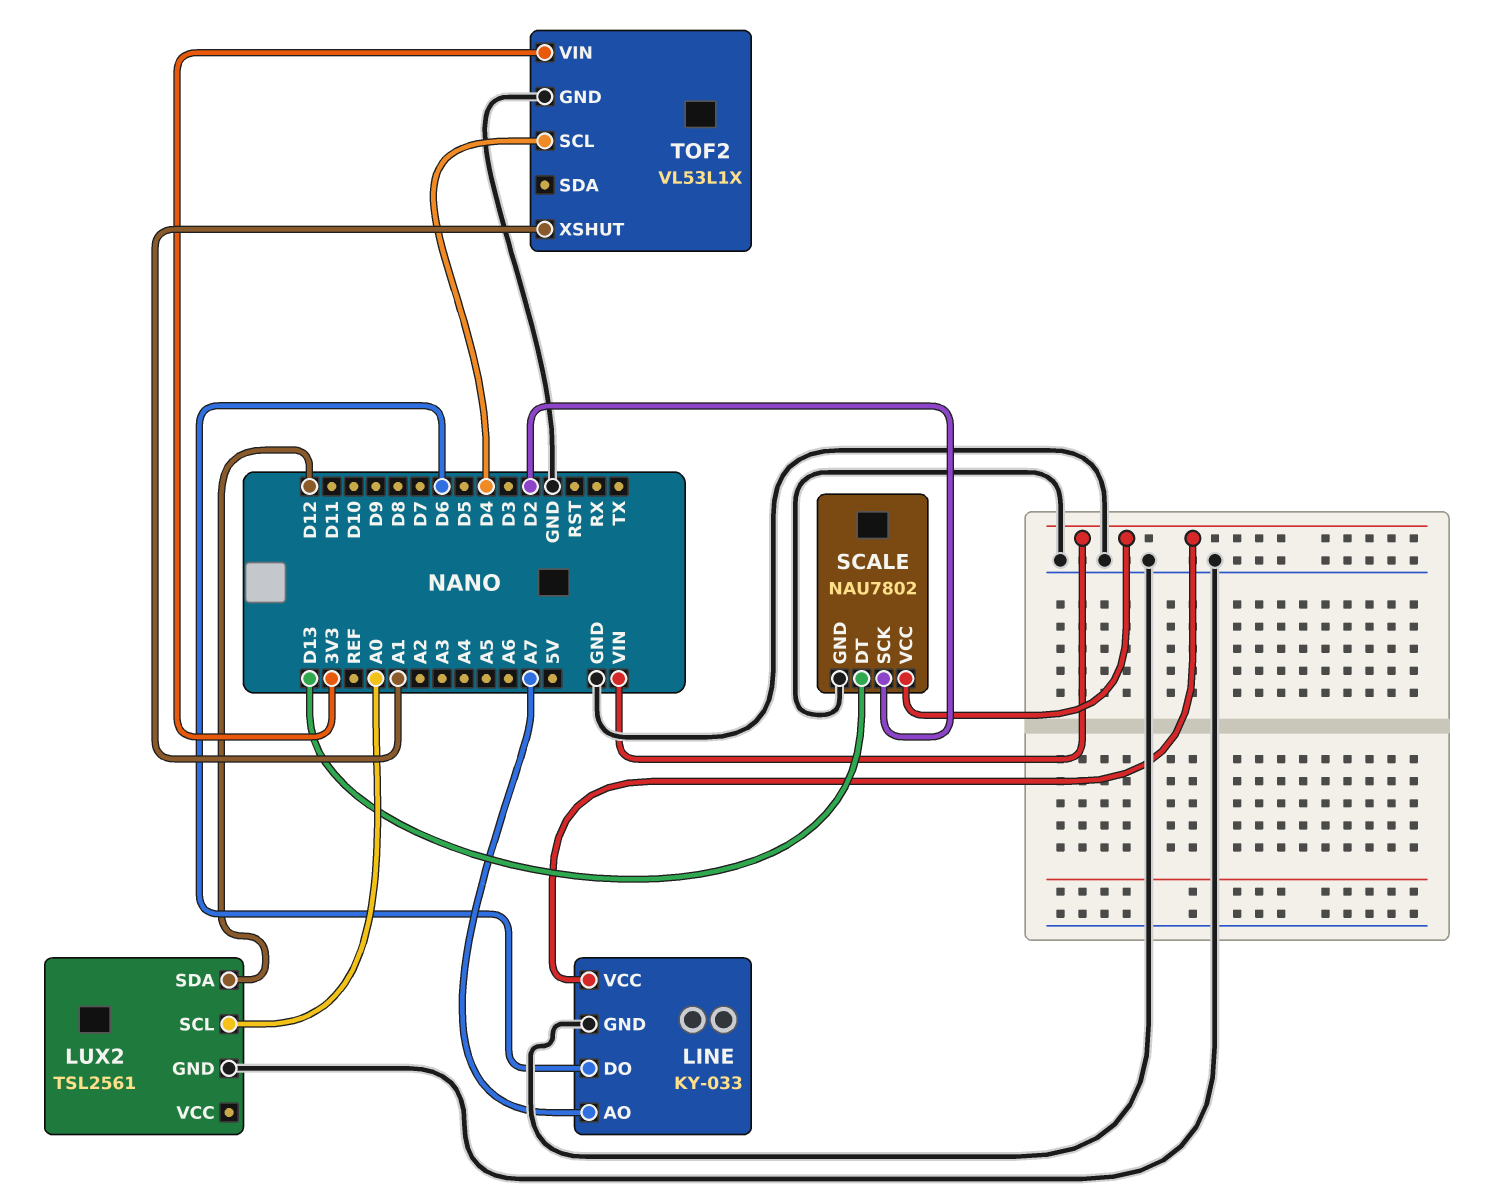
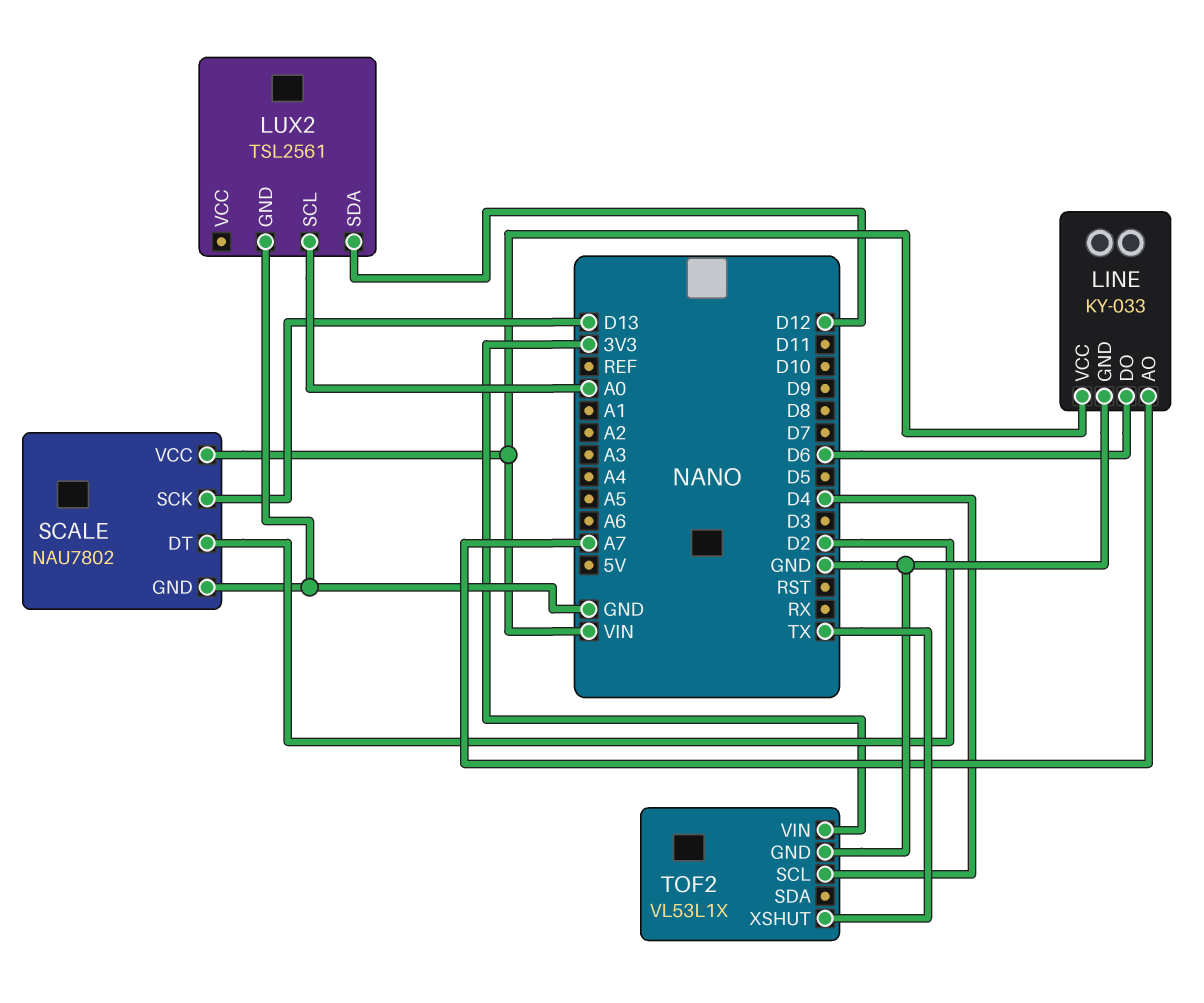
SCALE pin DT: D13 -> D2
SCALE pin SCK: D2 -> D13
TOF2 pin XSHUT: A1 -> TX

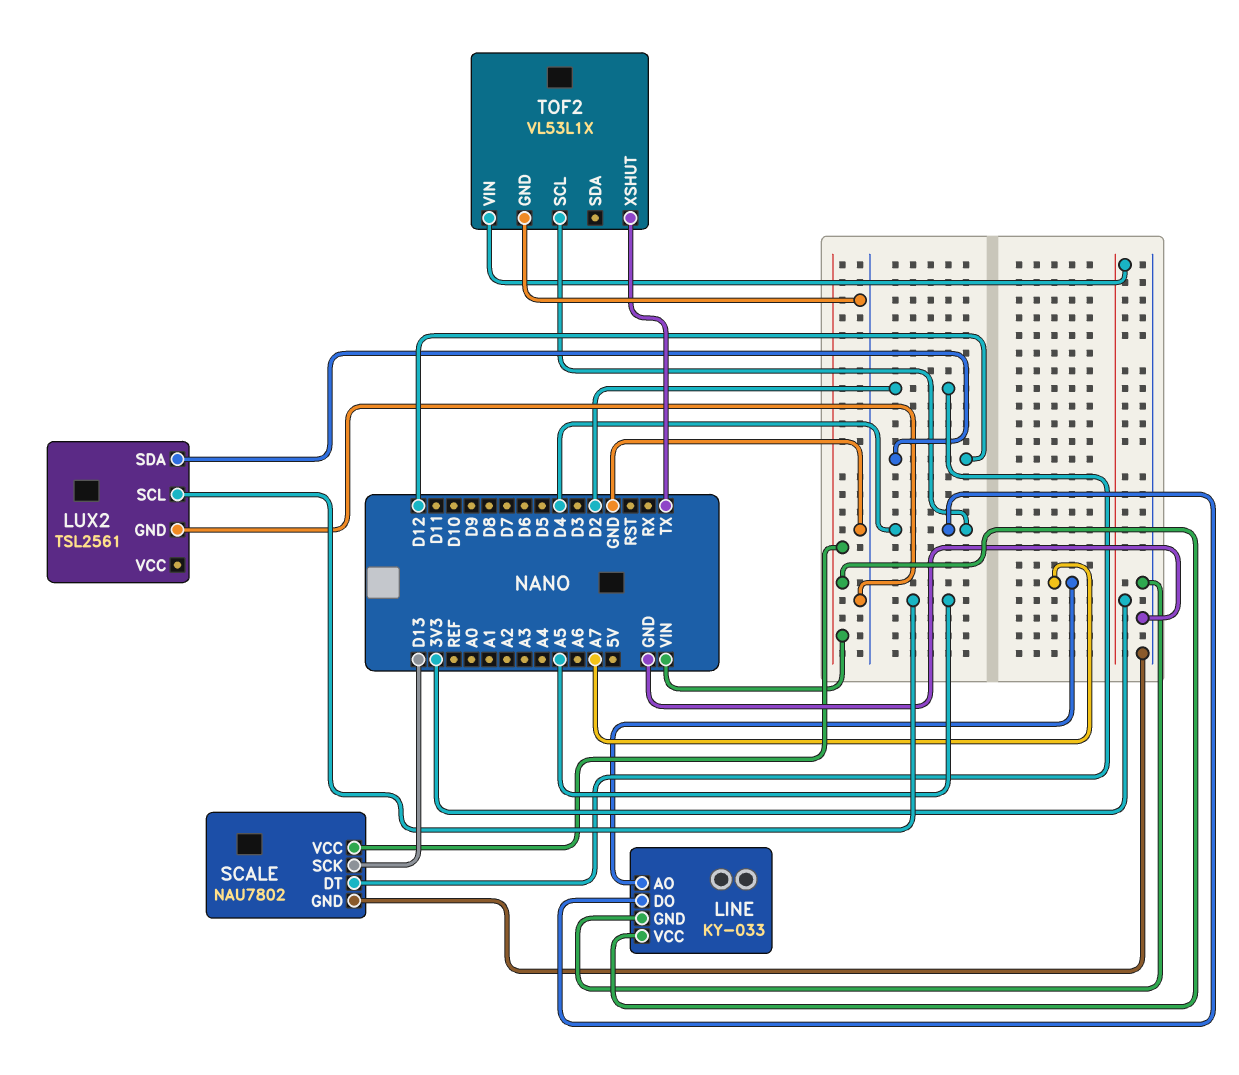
LINE pin DO: D6 -> D4
LUX2 pin SCL: A0 -> A5

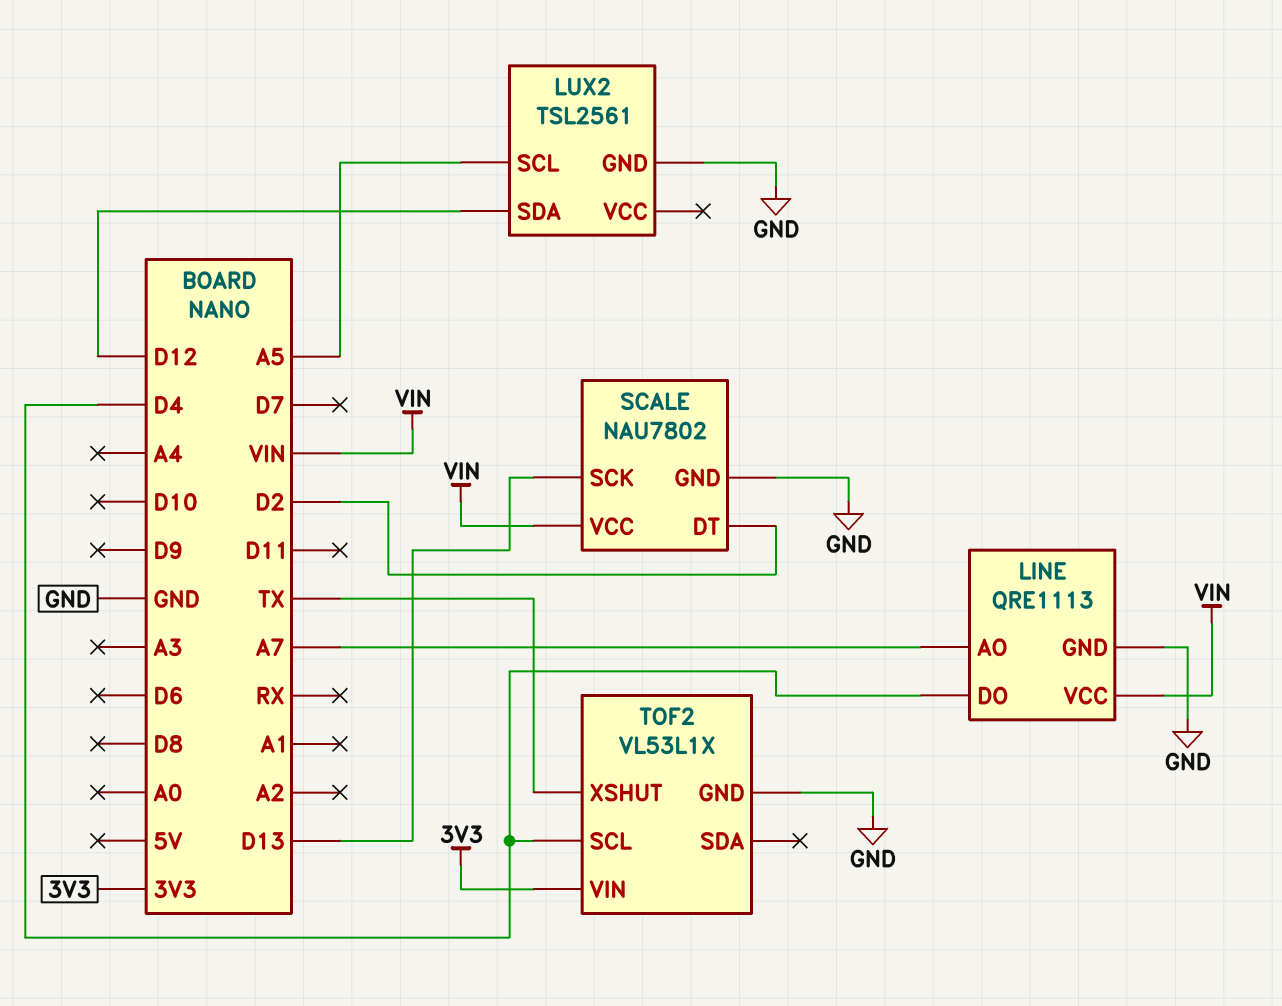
LINE: KY-033 -> QRE1113

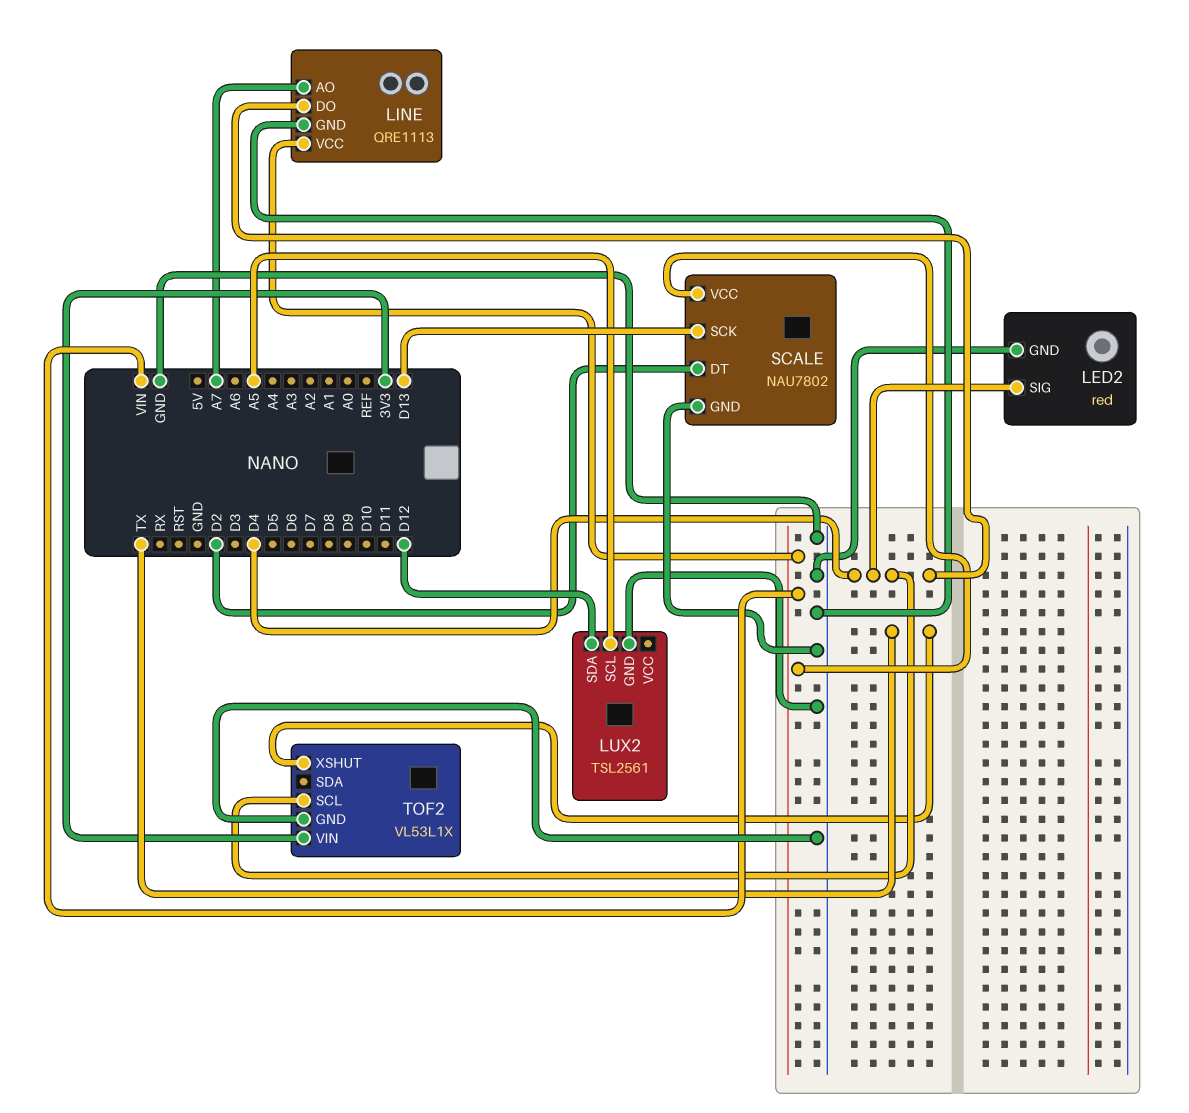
LED2: none -> red
LED2 pin GND: none -> GND
LED2 pin SIG: none -> D4

